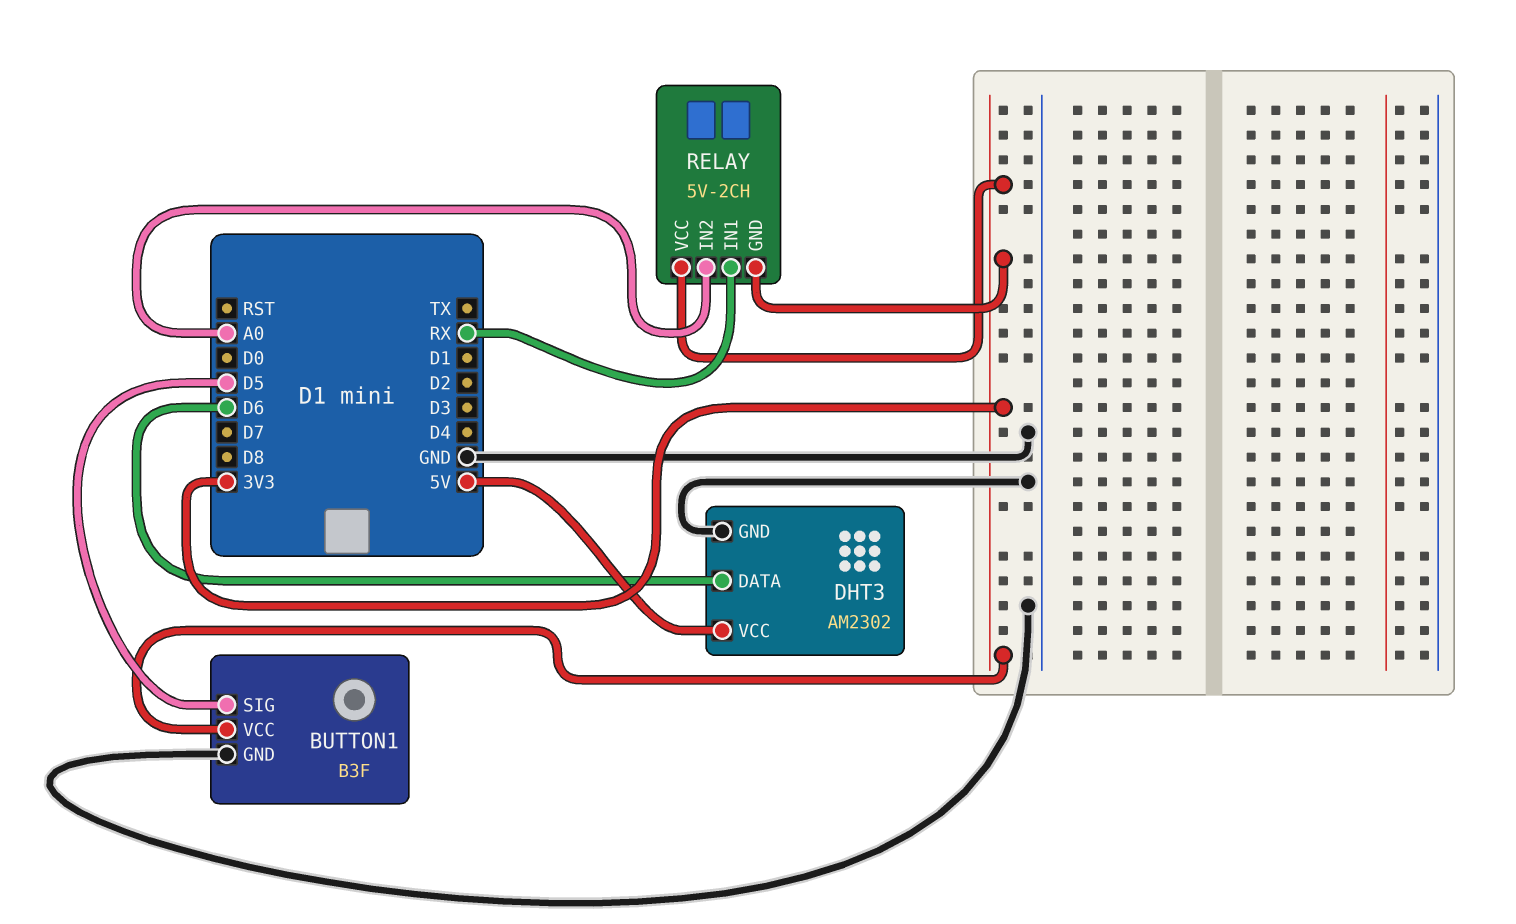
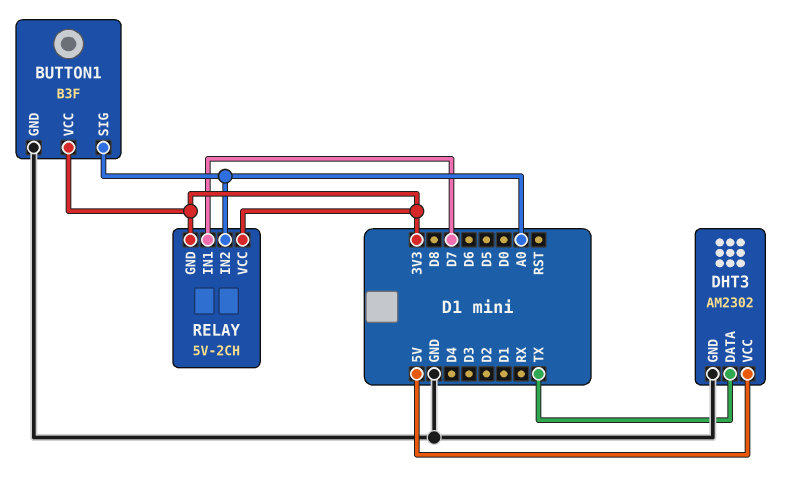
BUTTON1 pin SIG: D5 -> A0
DHT3 pin DATA: D6 -> TX
RELAY pin IN1: RX -> D7

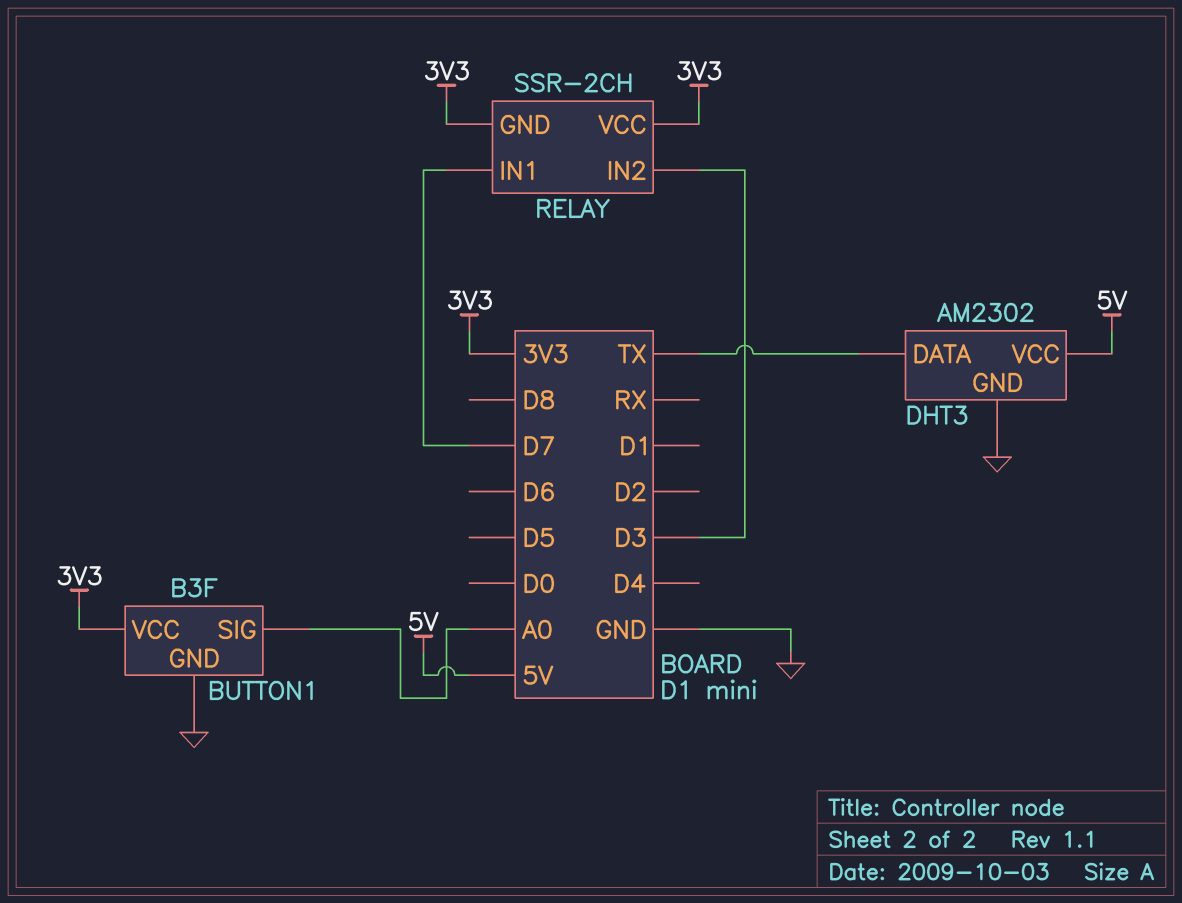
RELAY: 5V-2CH -> SSR-2CH
RELAY pin IN2: A0 -> D3

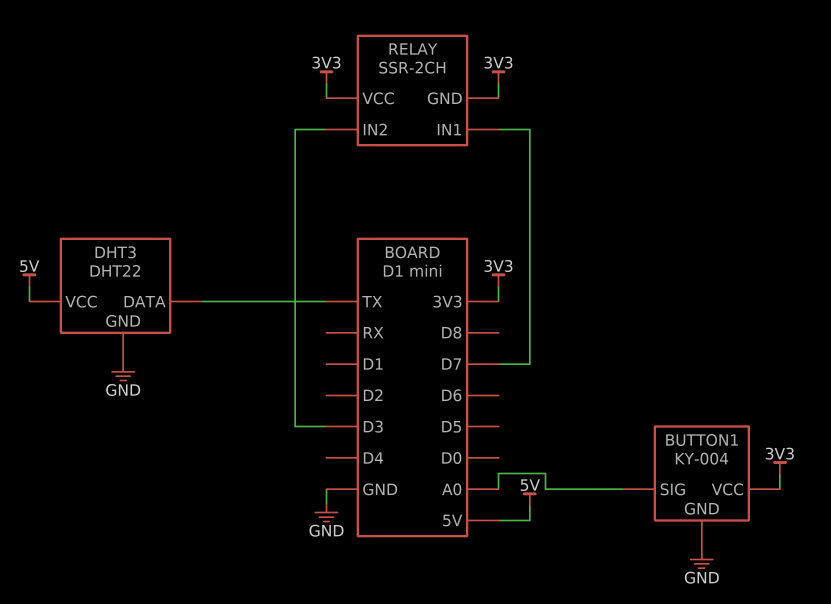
BUTTON1: B3F -> KY-004
DHT3: AM2302 -> DHT22

